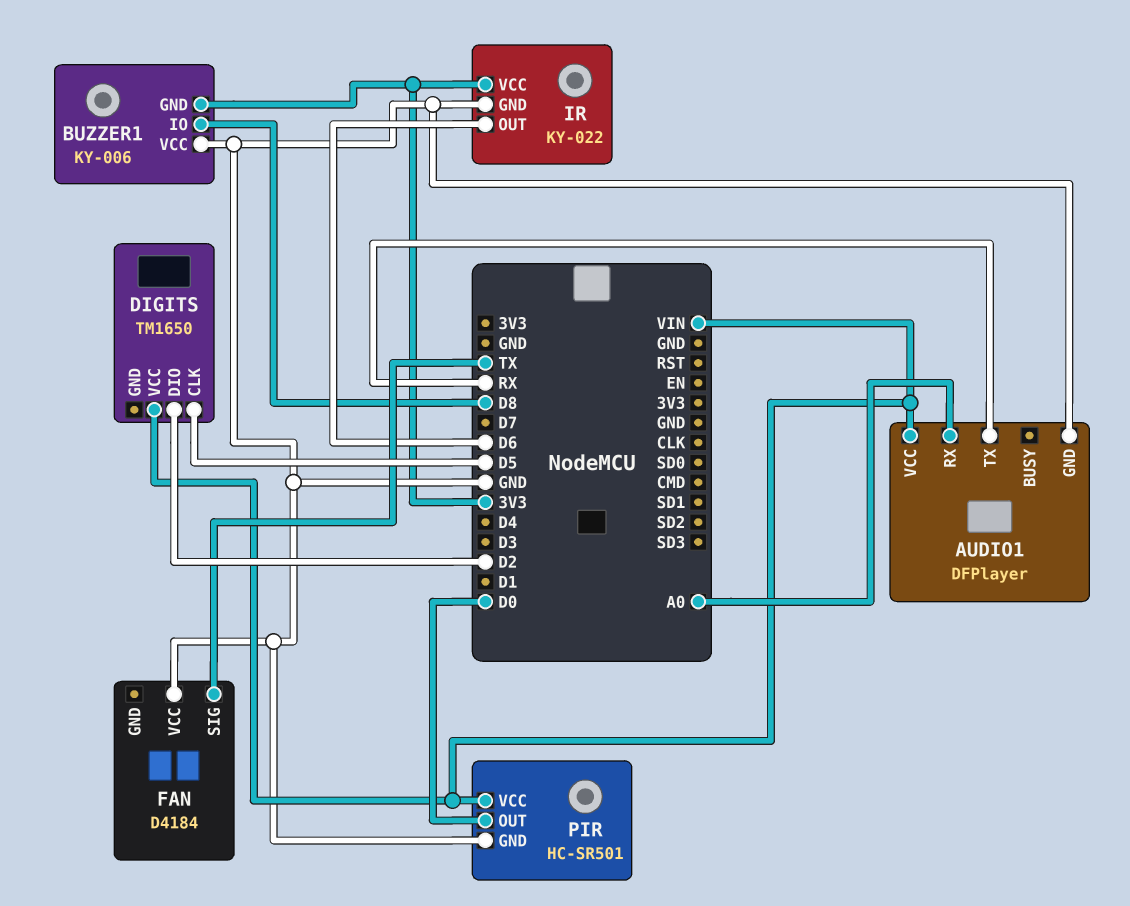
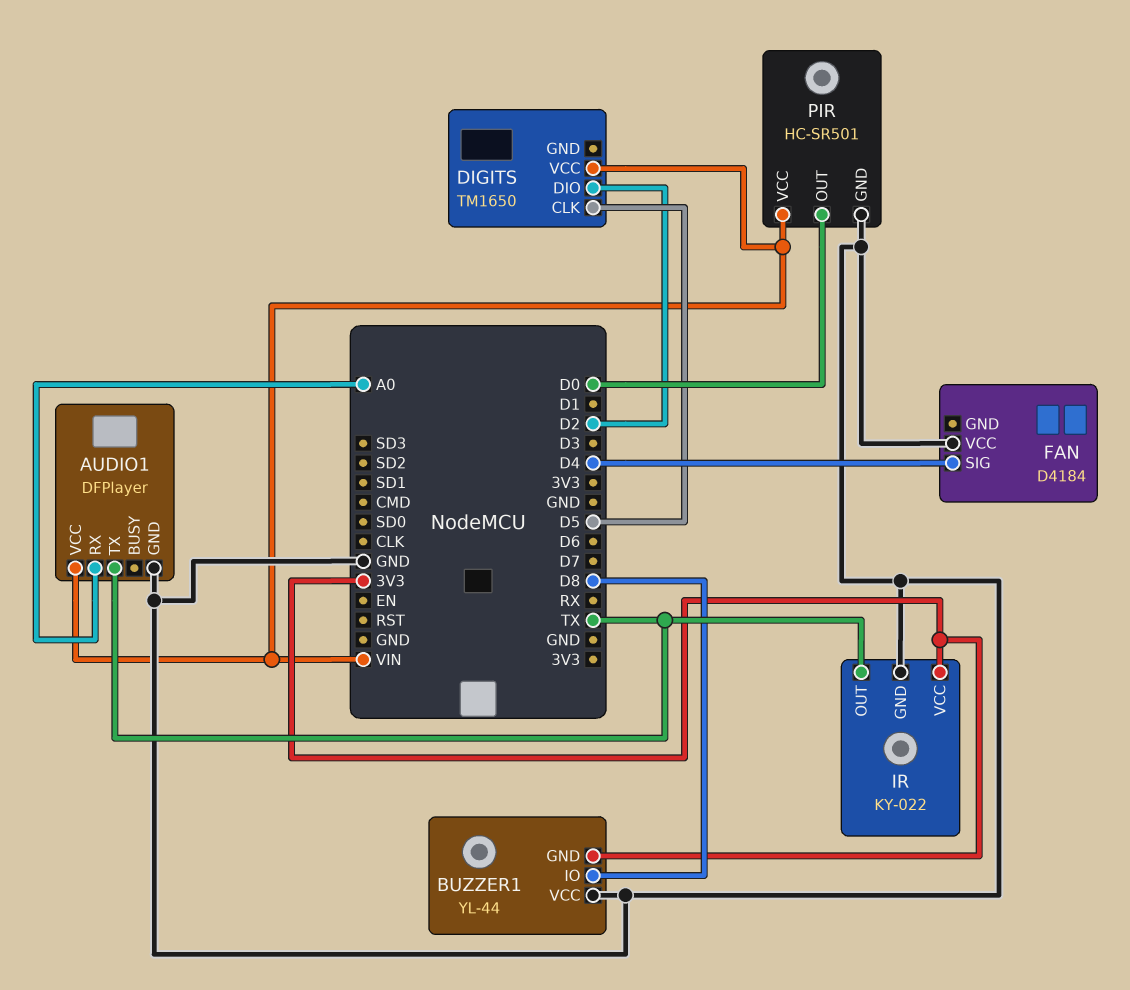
AUDIO1 pin TX: RX -> TX
BUZZER1: KY-006 -> YL-44
FAN pin SIG: TX -> D4
IR pin OUT: D6 -> TX

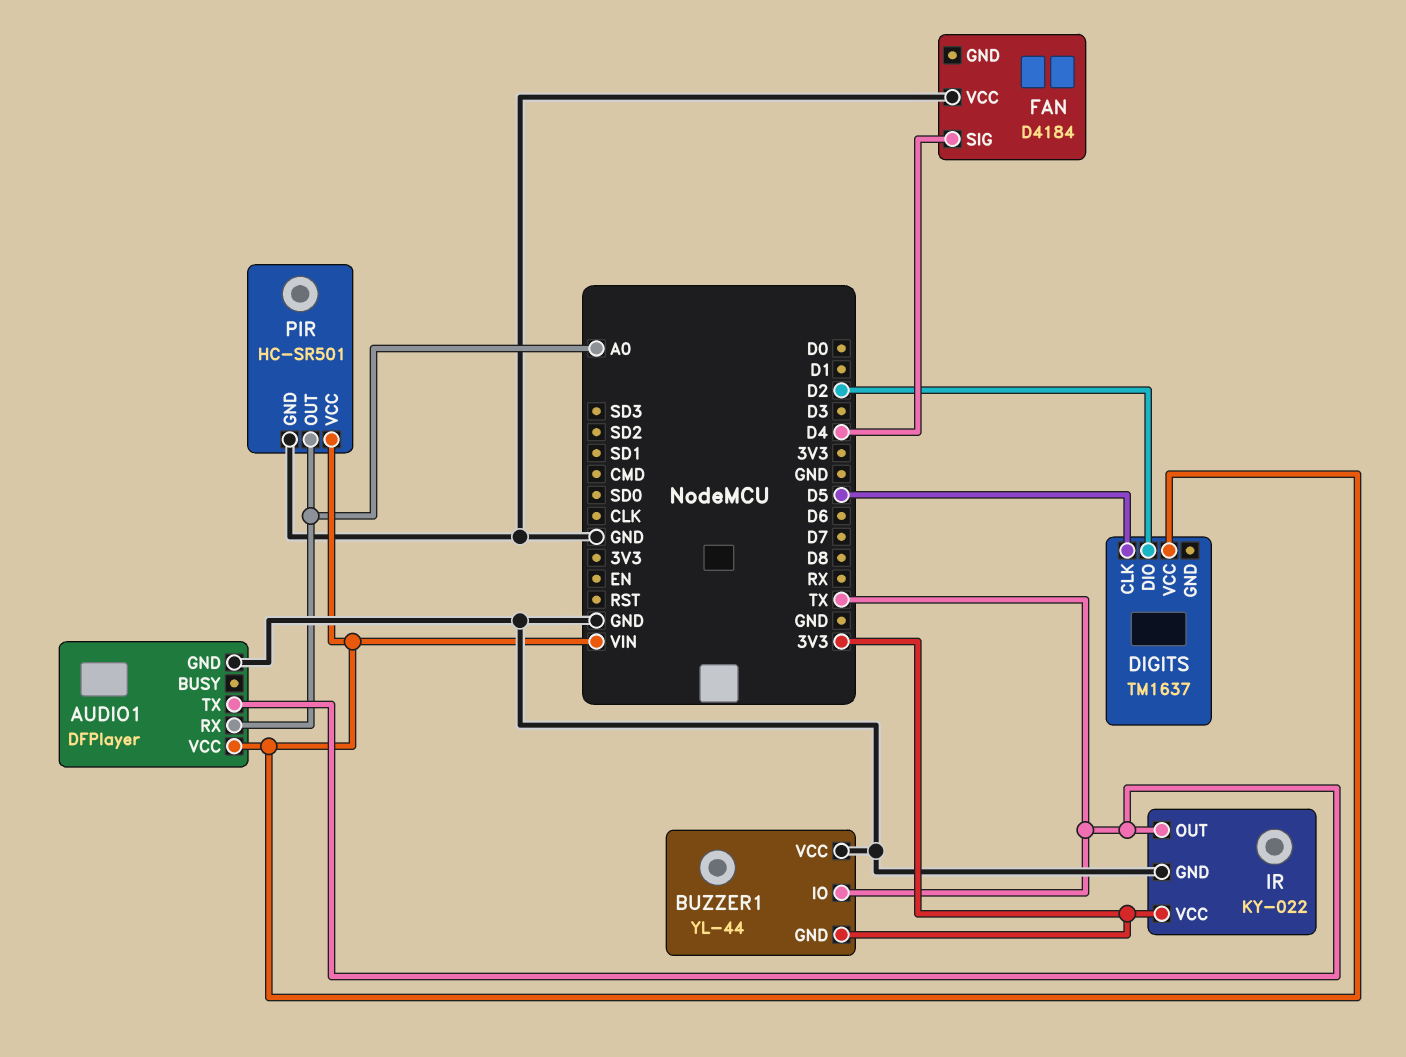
BUZZER1 pin IO: D8 -> TX
DIGITS: TM1650 -> TM1637
PIR pin OUT: D0 -> A0

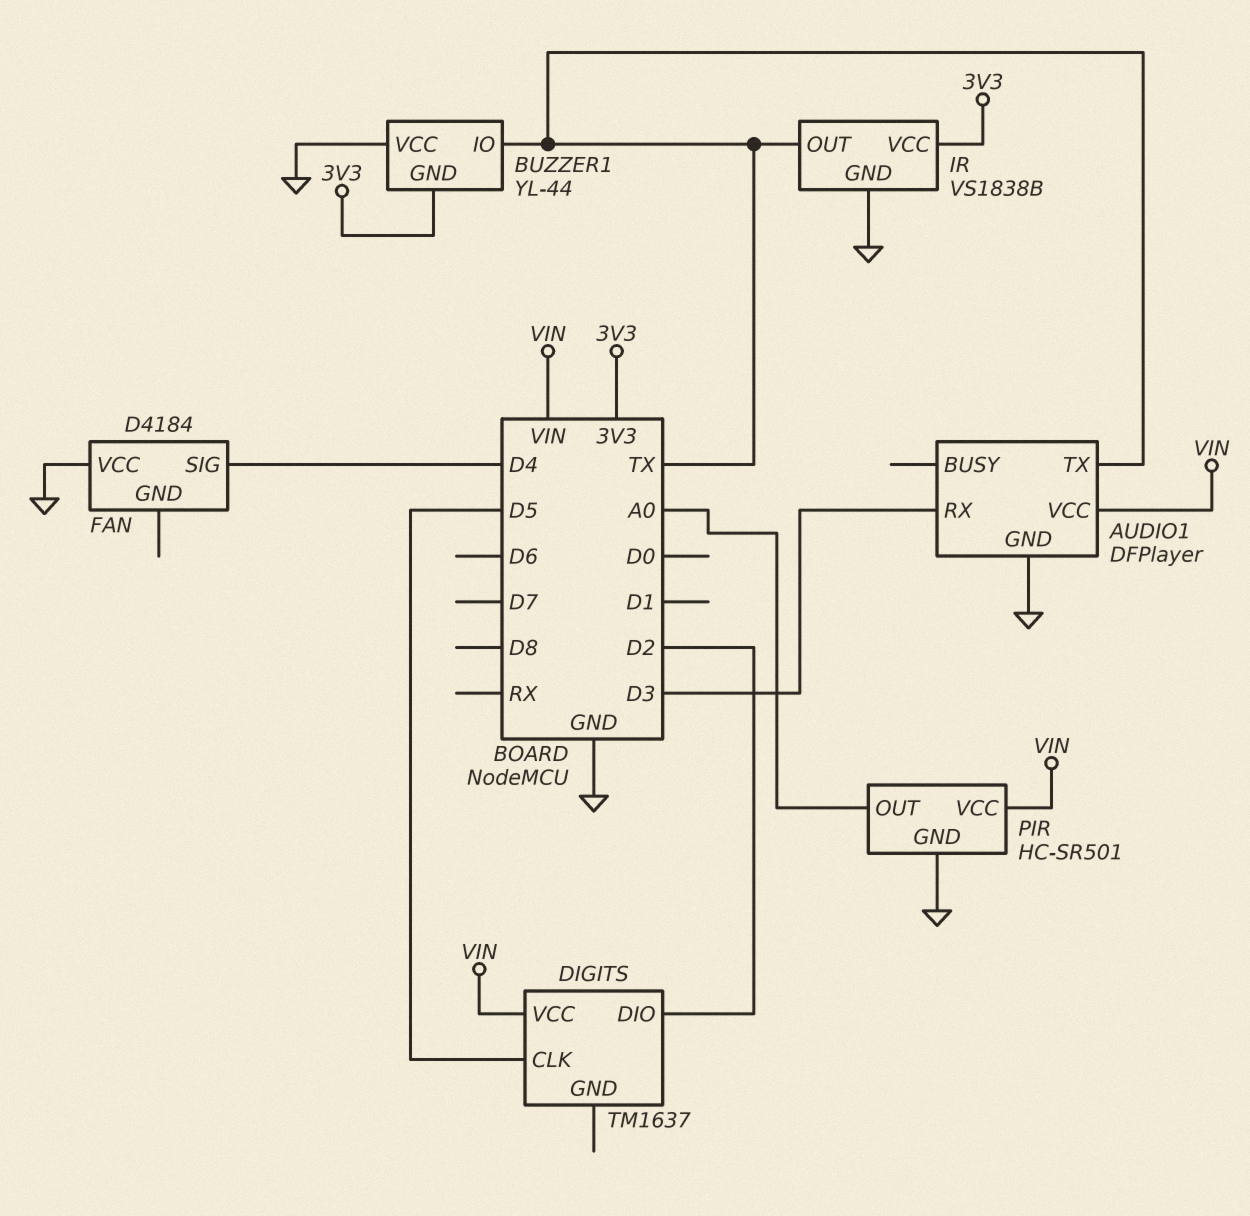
AUDIO1 pin RX: A0 -> D3
IR: KY-022 -> VS1838B

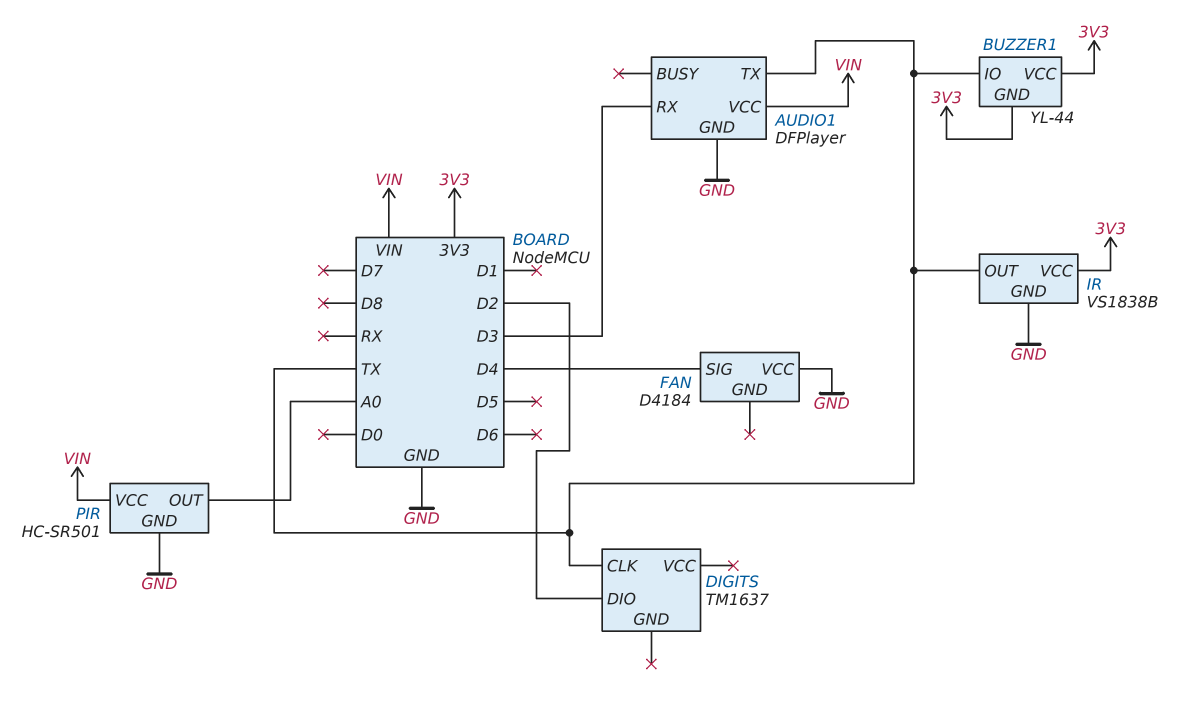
BUZZER1 pin VCC: GND -> 3V3
DIGITS pin CLK: D5 -> TX
DIGITS pin VCC: VIN -> none

